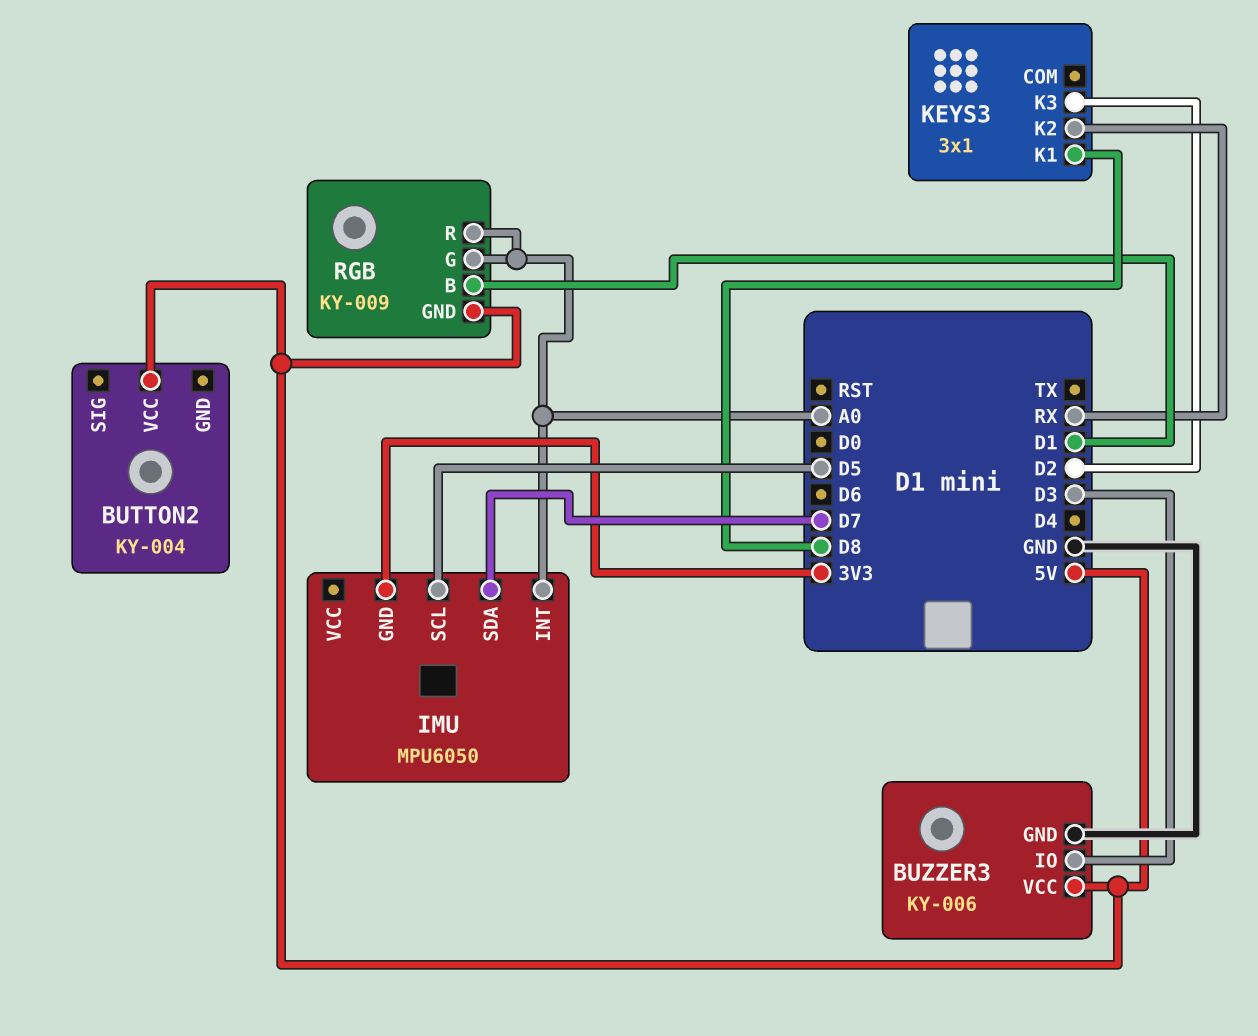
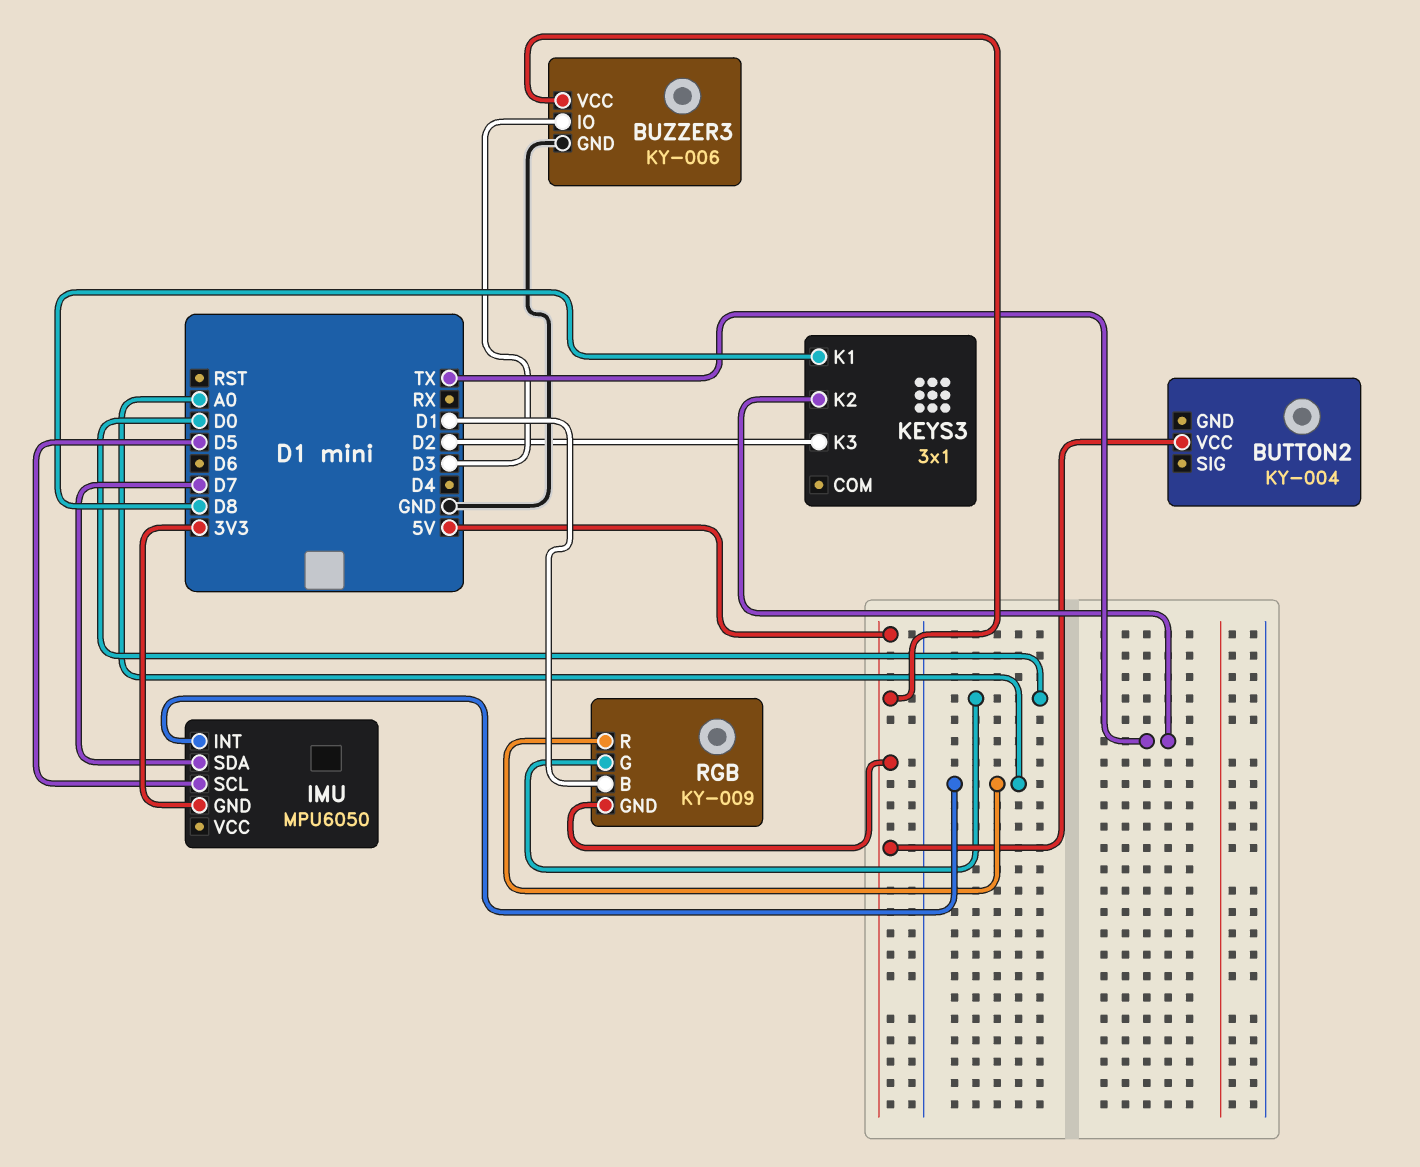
KEYS3 pin K2: RX -> TX
RGB pin G: A0 -> D0

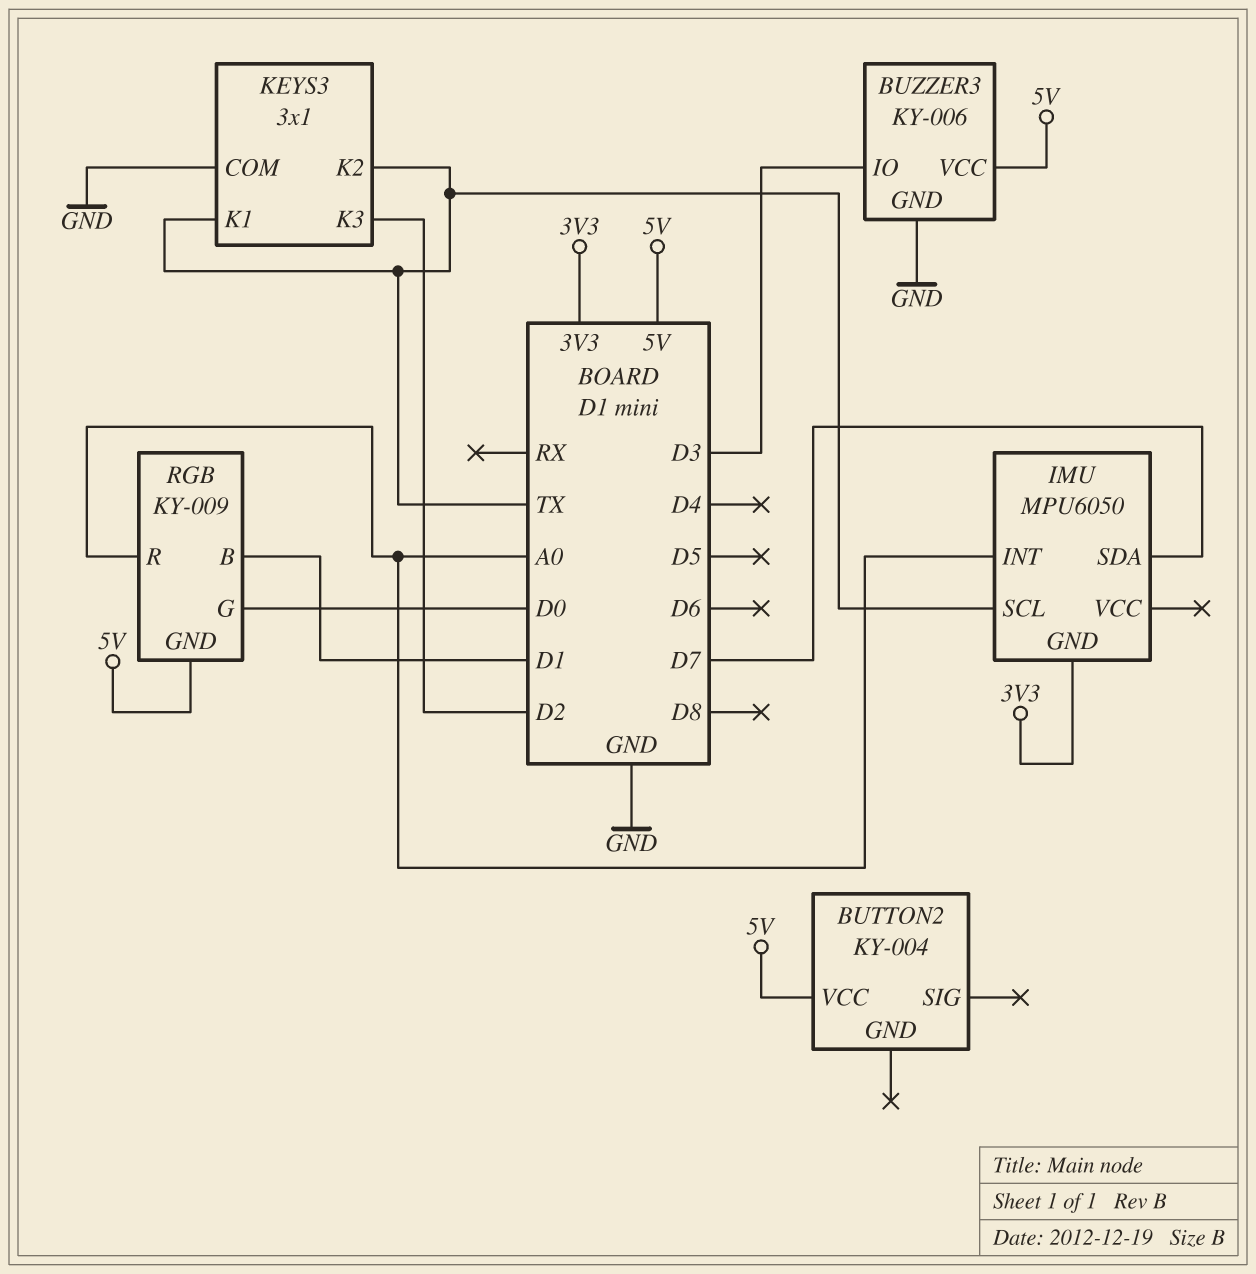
IMU pin SCL: D5 -> TX
KEYS3 pin COM: none -> GND
KEYS3 pin K1: D8 -> TX

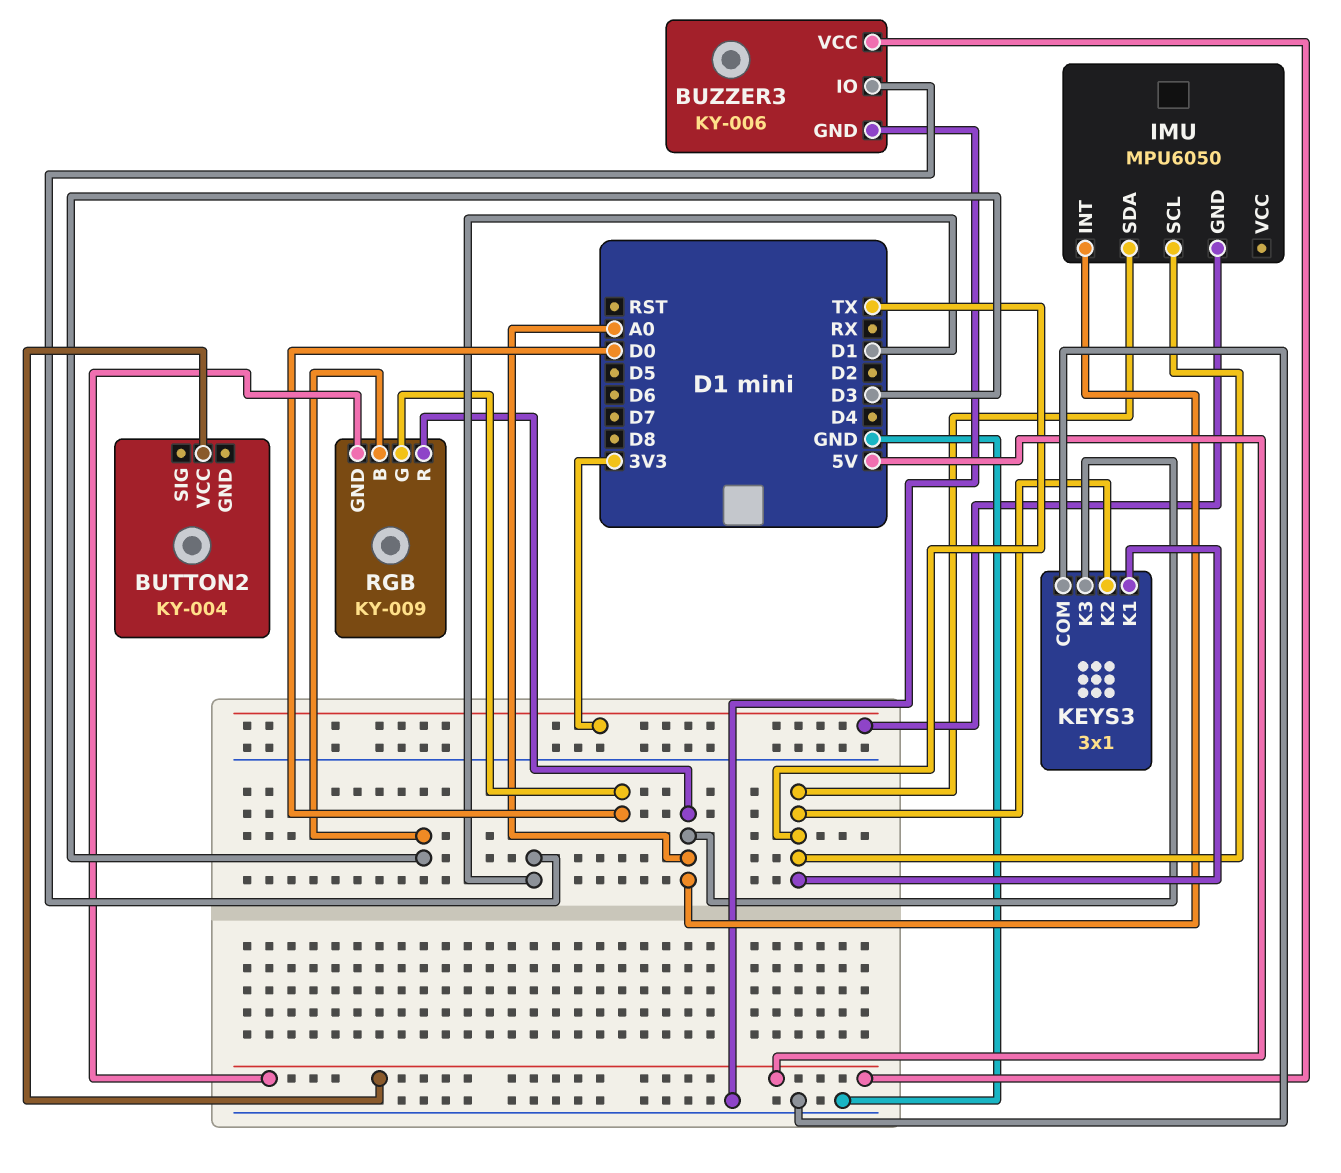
BUZZER3 pin IO: D3 -> D1
IMU pin SDA: D7 -> TX
KEYS3 pin K3: D2 -> A0
RGB pin B: D1 -> D3

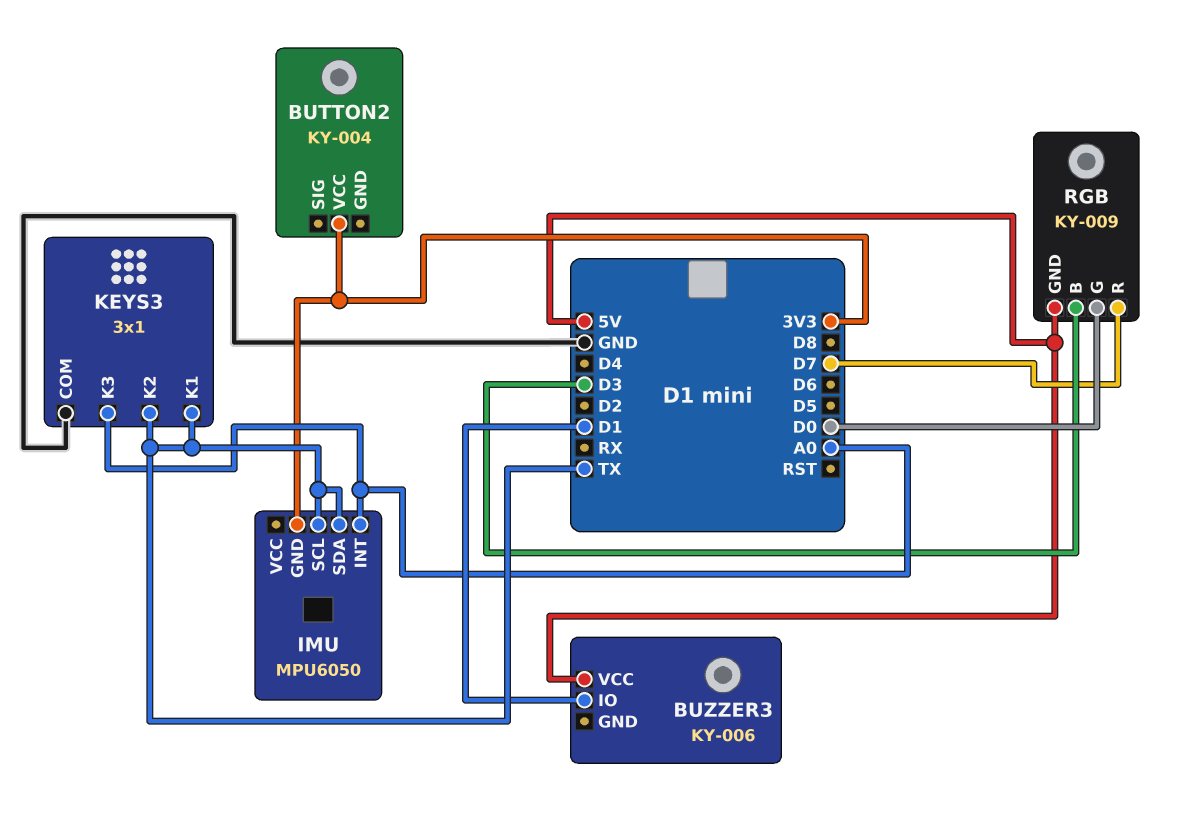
BUTTON2 pin VCC: 5V -> 3V3
BUZZER3 pin GND: GND -> none
RGB pin R: A0 -> D7

